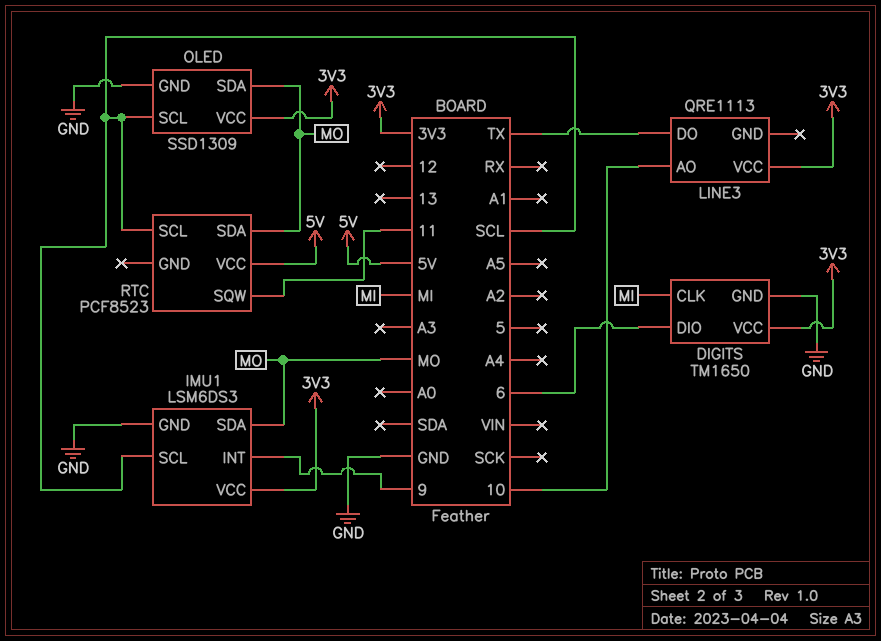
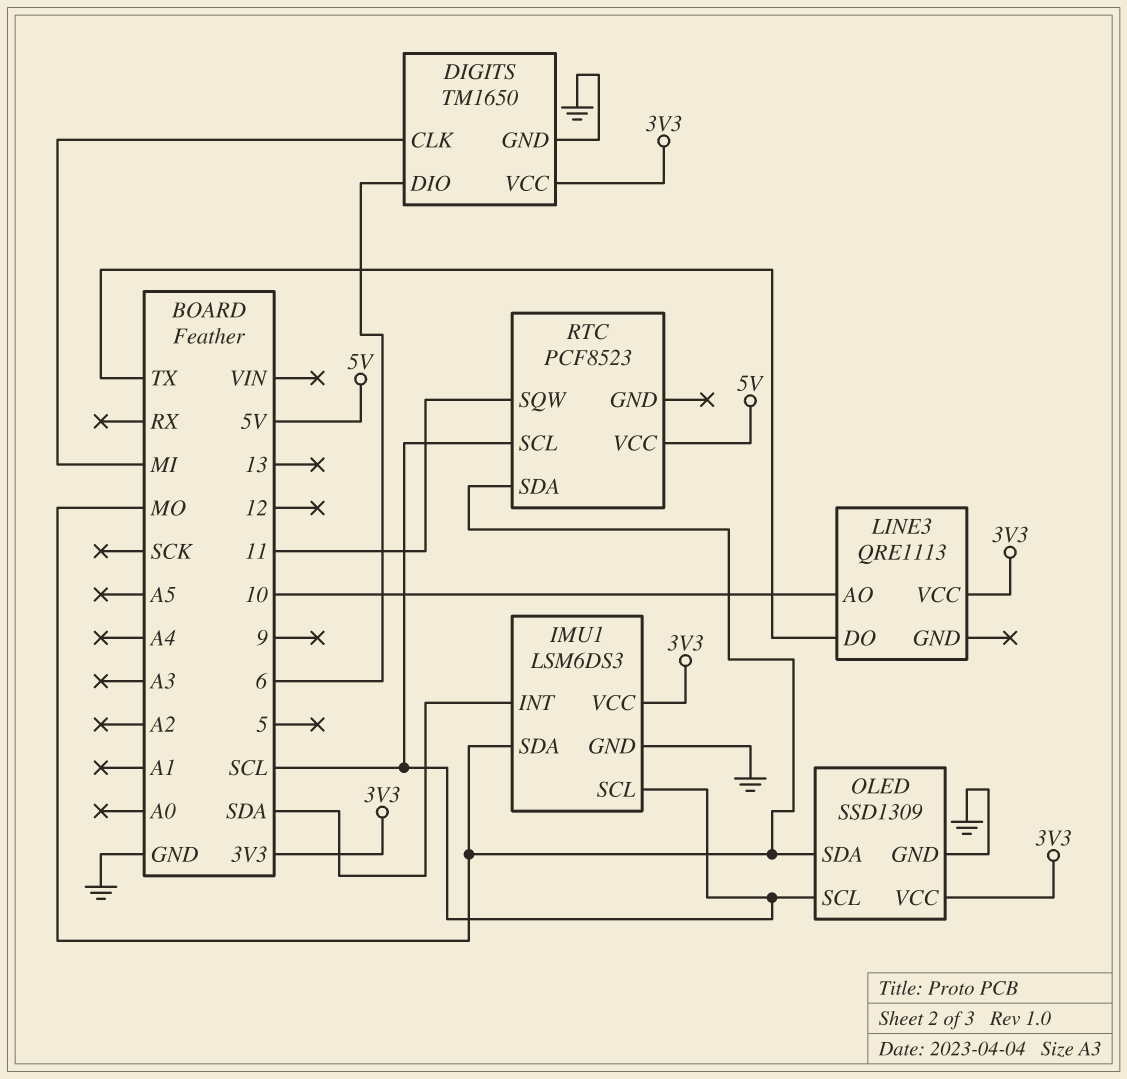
IMU1 pin INT: 9 -> SDA

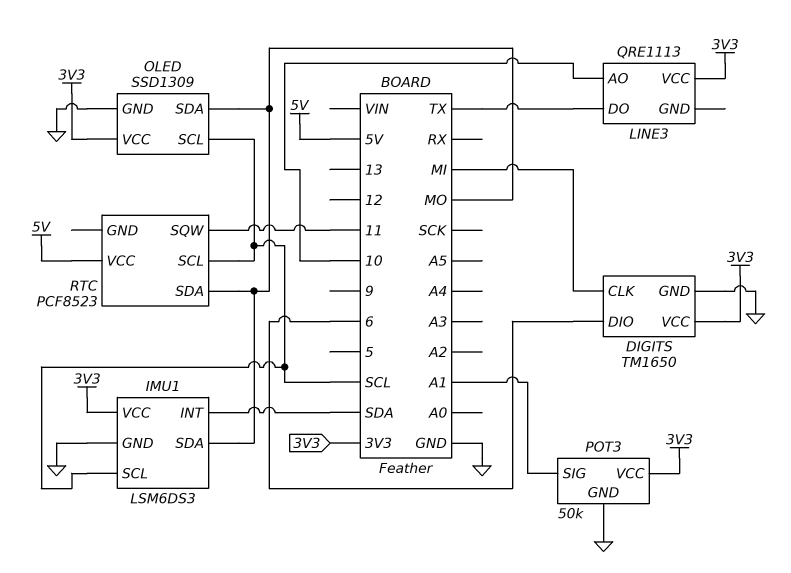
POT3: none -> 50k
POT3 pin GND: none -> GND
POT3 pin SIG: none -> A1
POT3 pin VCC: none -> 3V3

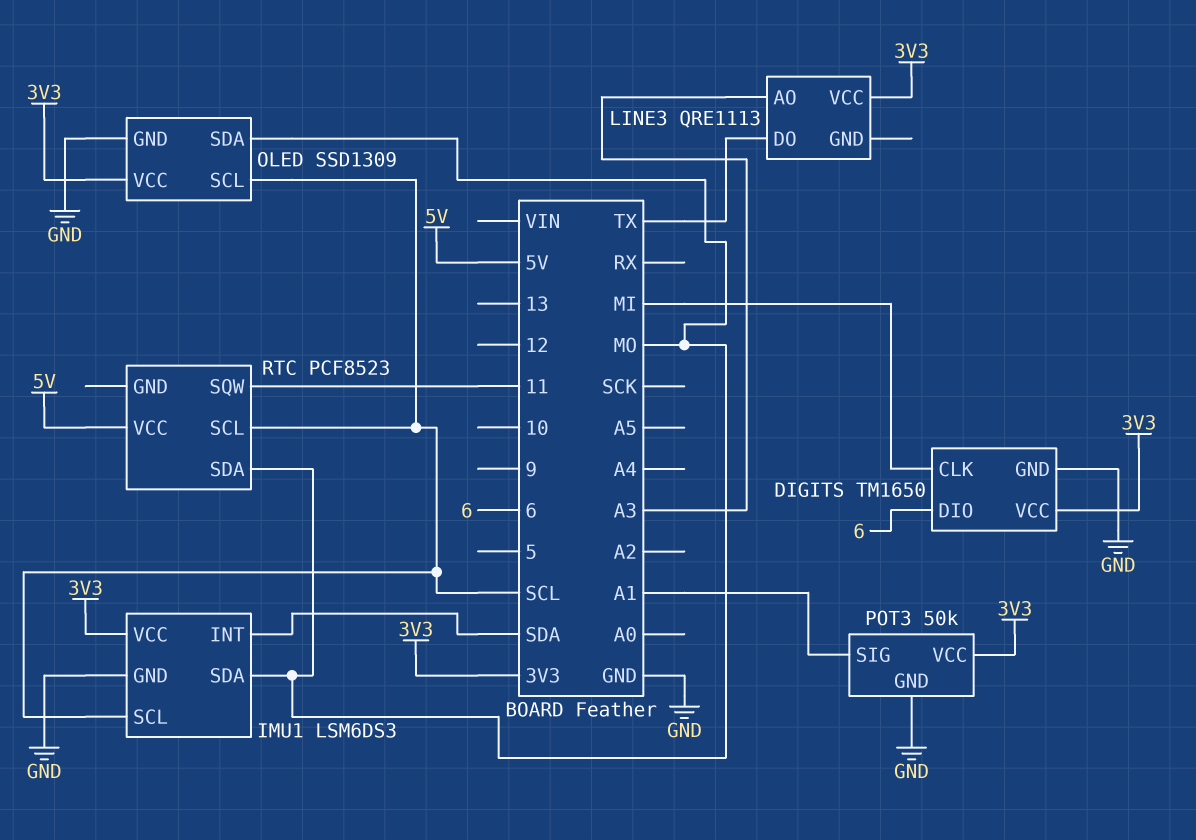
LINE3 pin AO: 10 -> A3

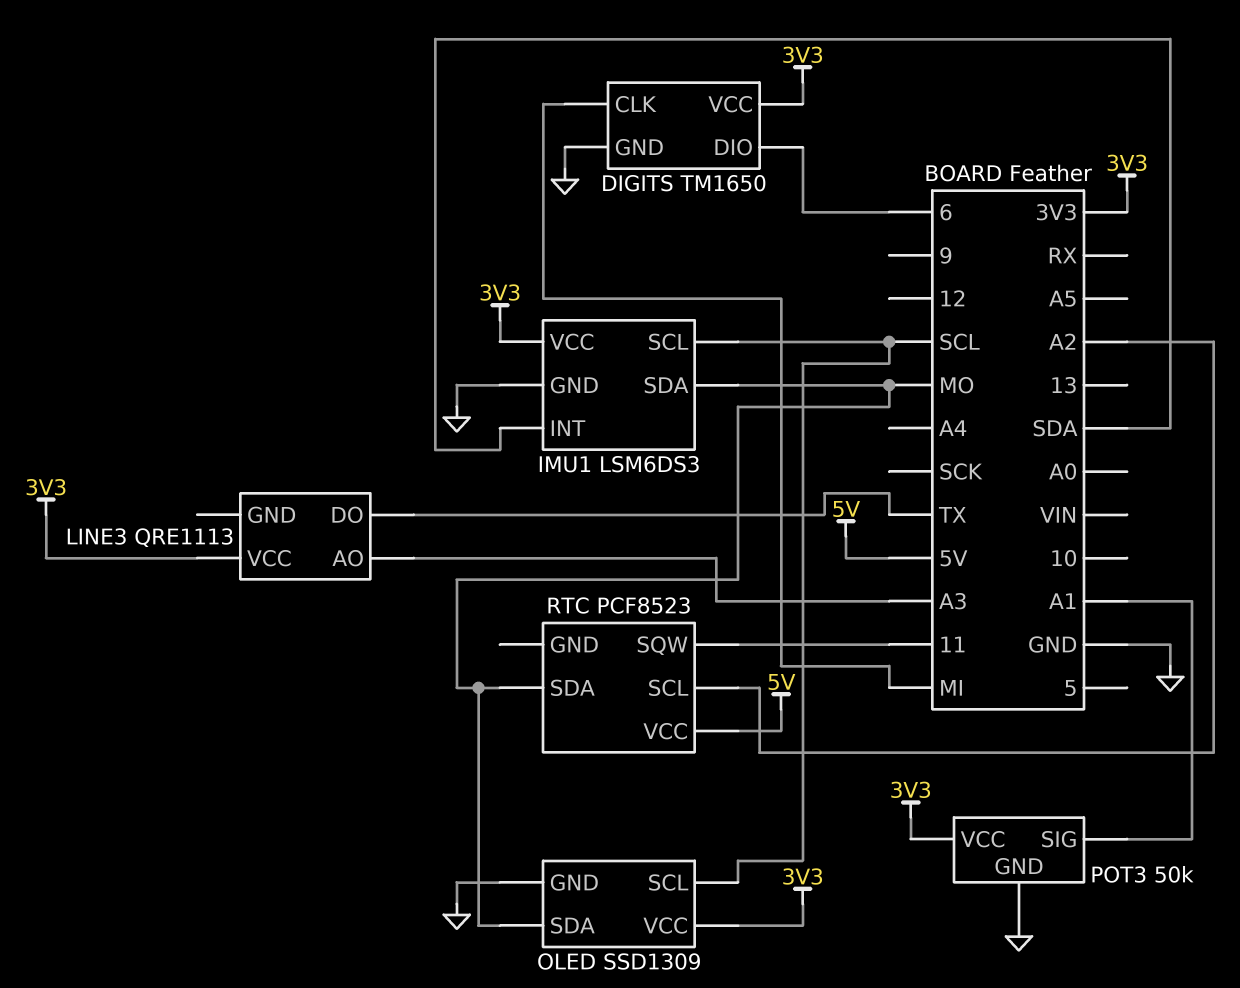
RTC pin SCL: SCL -> A2

